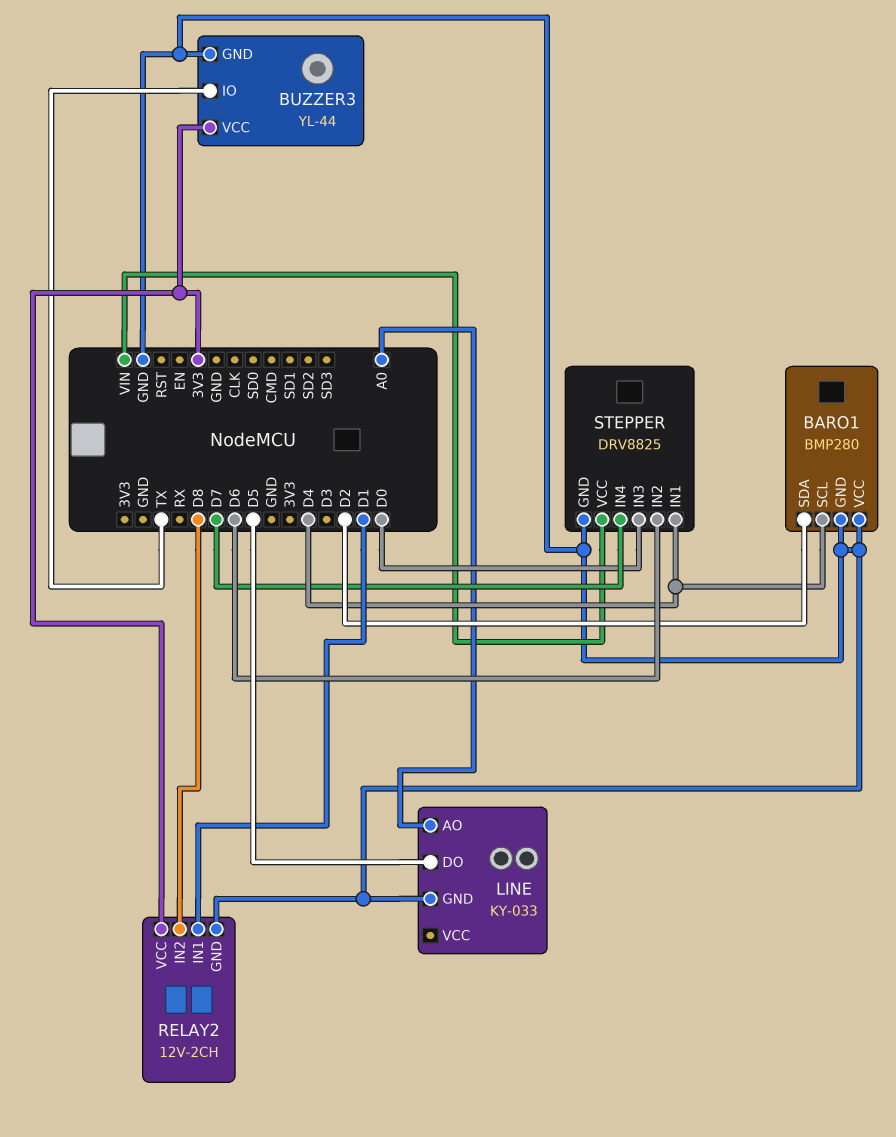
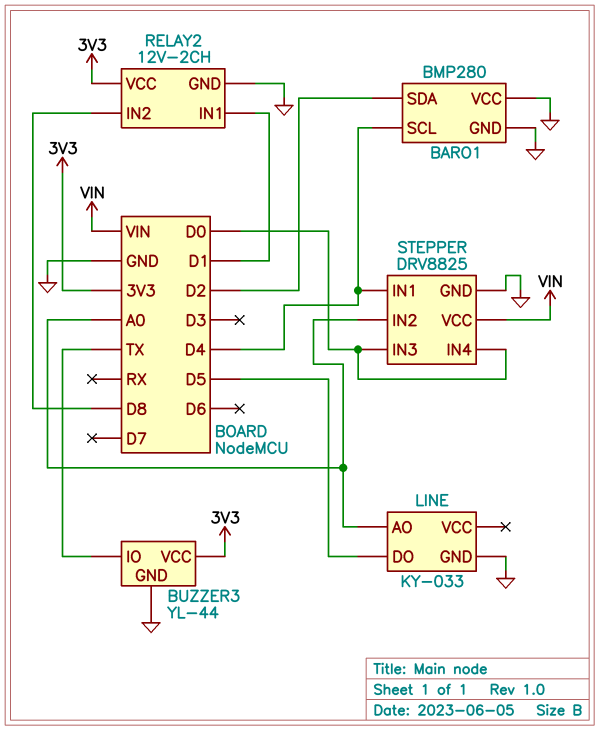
STEPPER pin IN2: D6 -> A0
STEPPER pin IN4: D7 -> D0

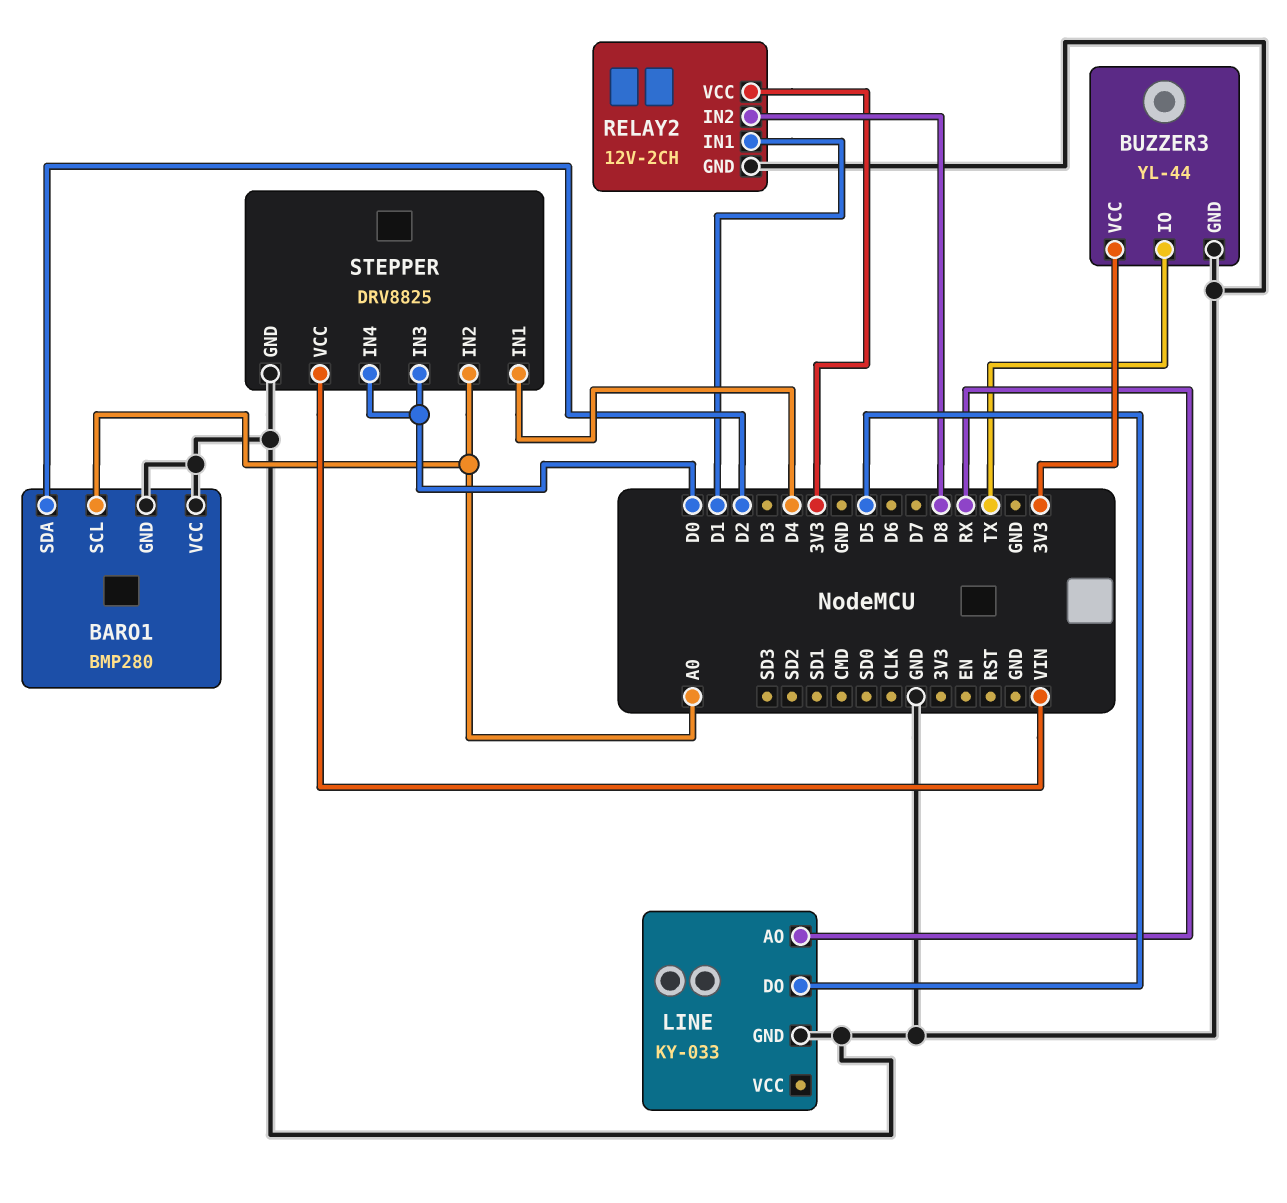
BARO1 pin SCL: D4 -> A0
LINE pin AO: A0 -> RX

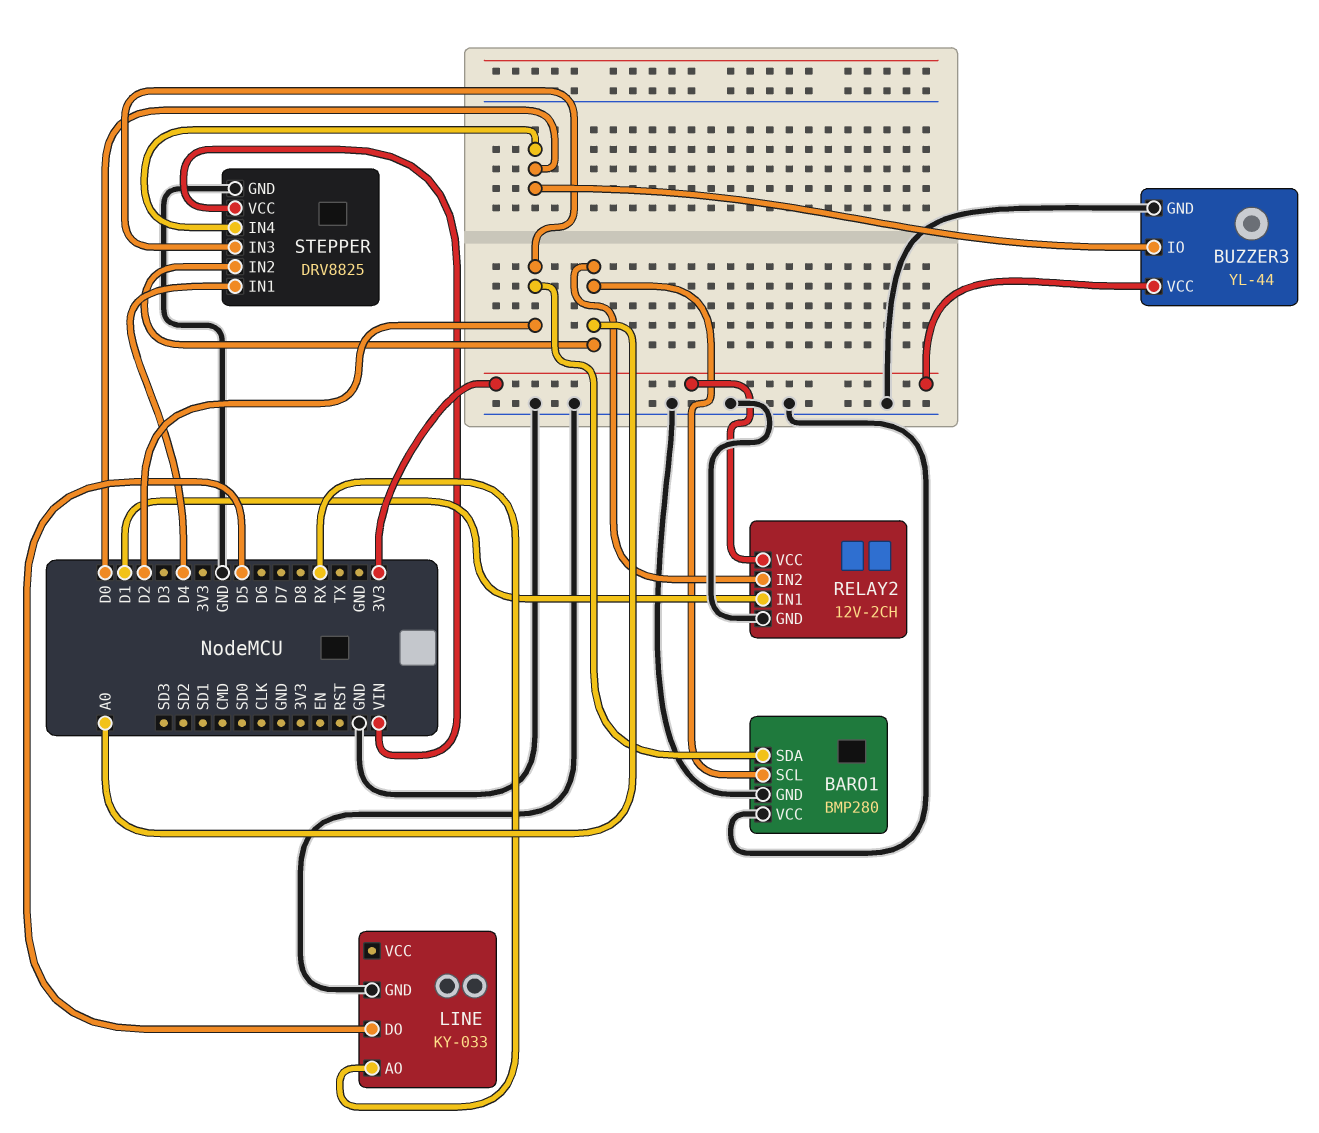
BUZZER3 pin IO: TX -> D0
RELAY2 pin IN2: D8 -> A0
STEPPER pin IN3: D0 -> D2

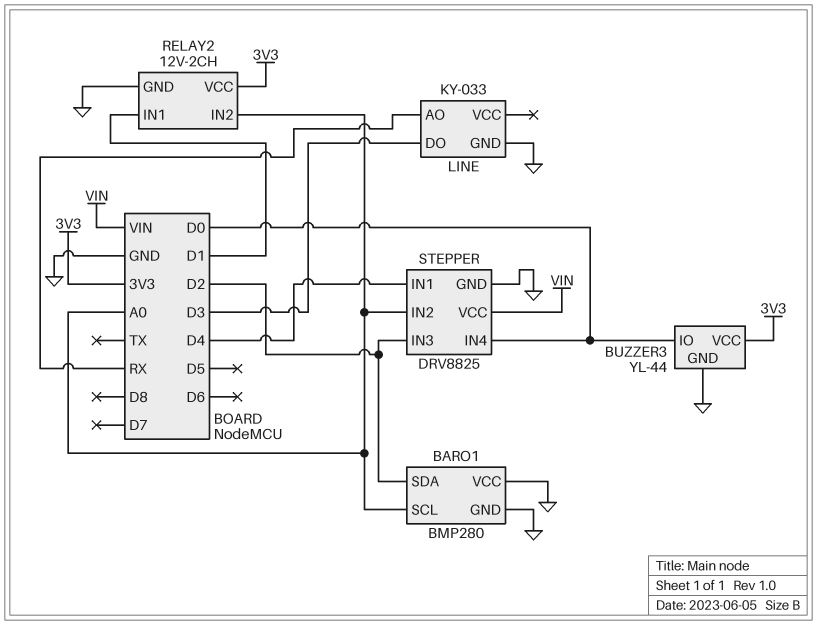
LINE pin DO: D5 -> D3

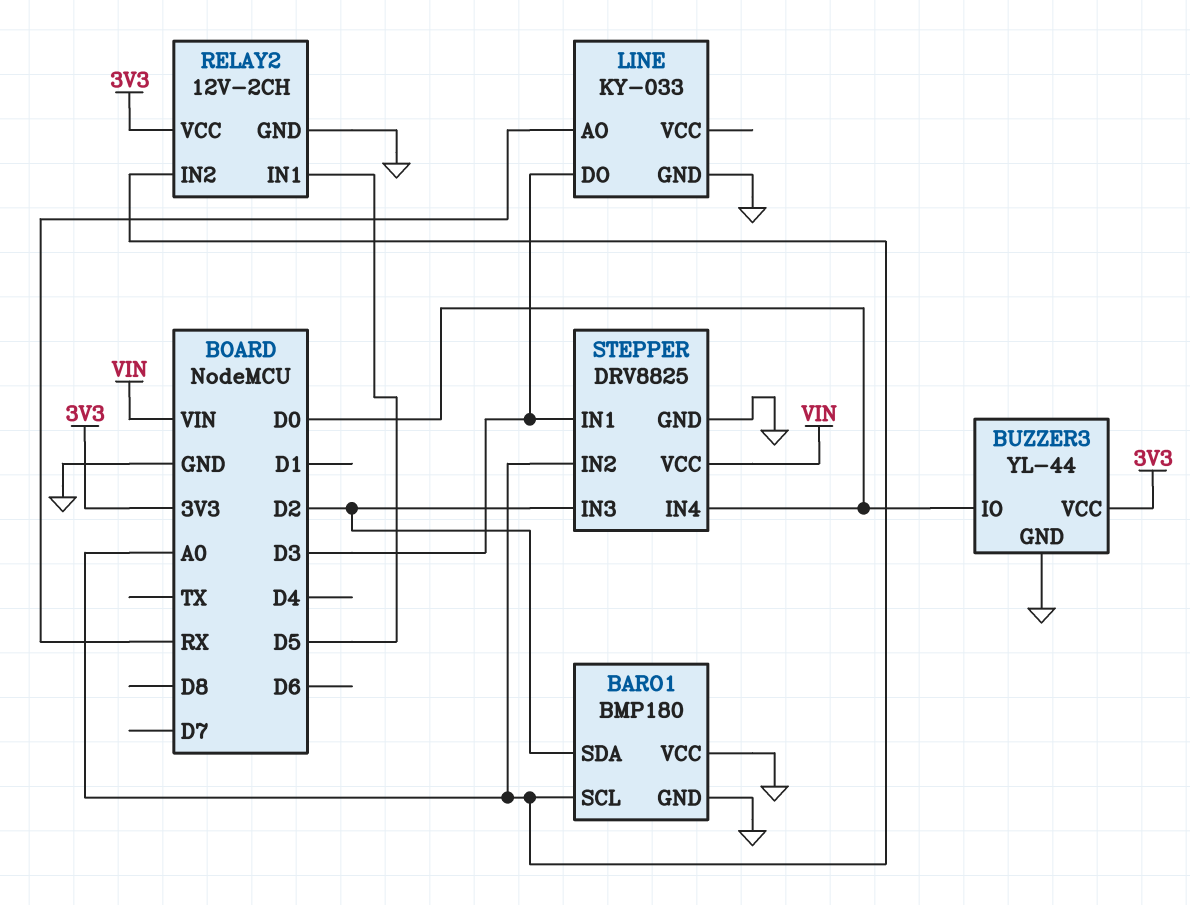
BARO1: BMP280 -> BMP180
RELAY2 pin IN1: D1 -> D5
STEPPER pin IN1: D4 -> D3

